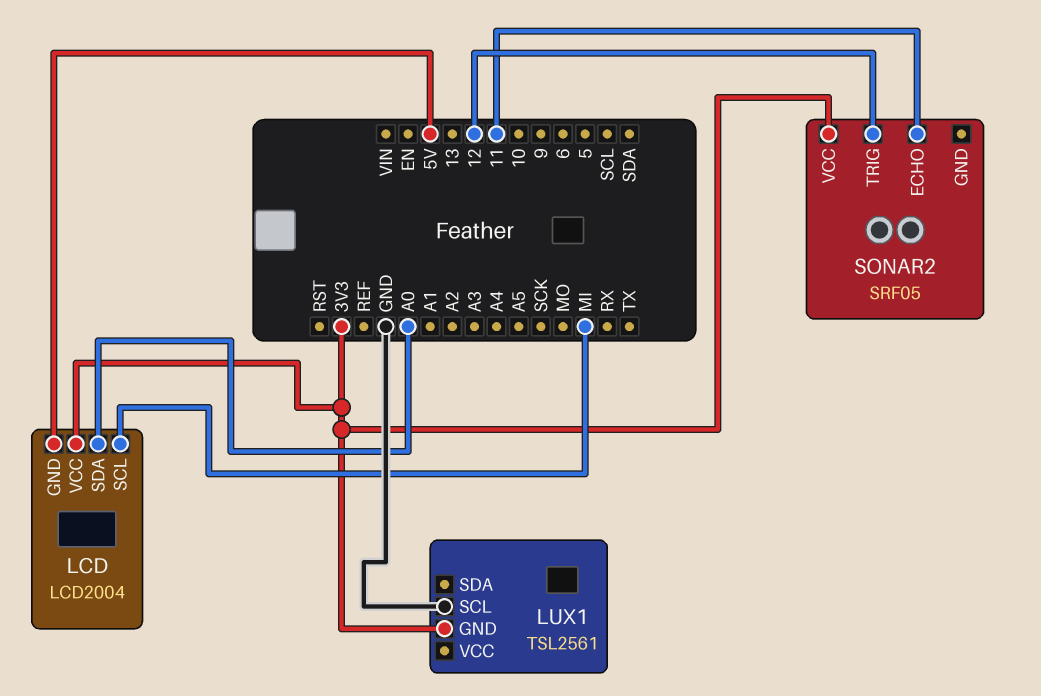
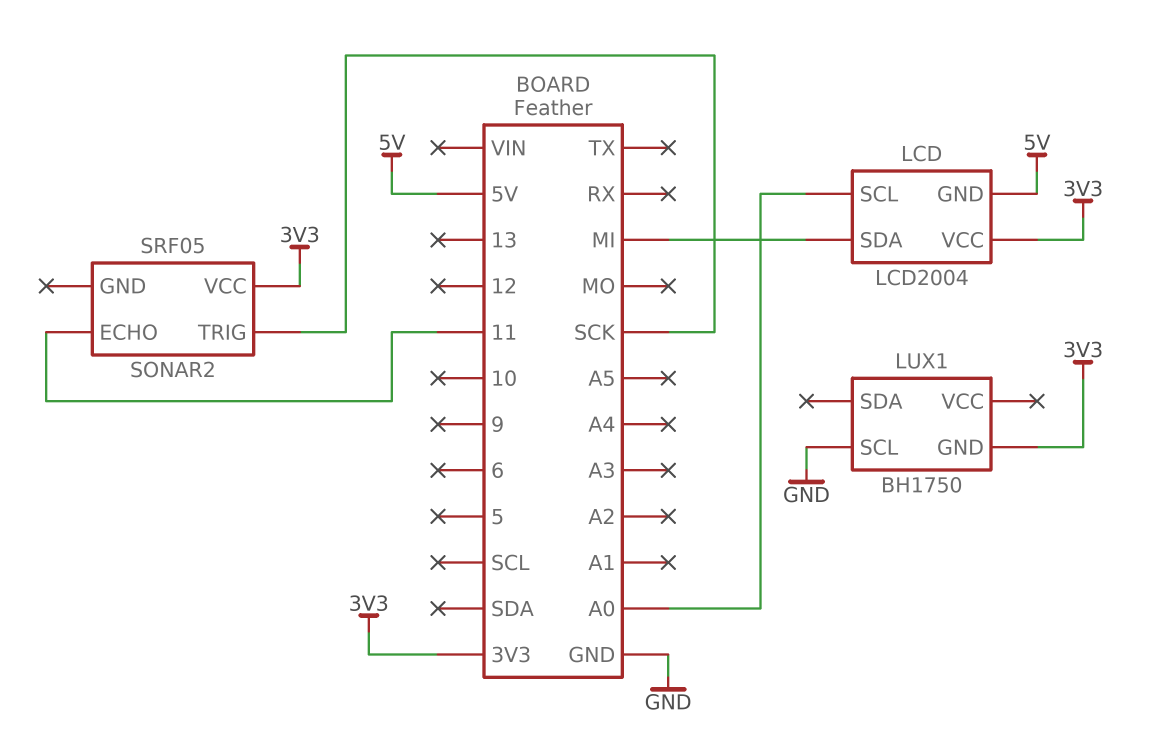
LCD pin SCL: MI -> A0
LCD pin SDA: A0 -> MI
LUX1: TSL2561 -> BH1750
SONAR2 pin TRIG: 12 -> SCK

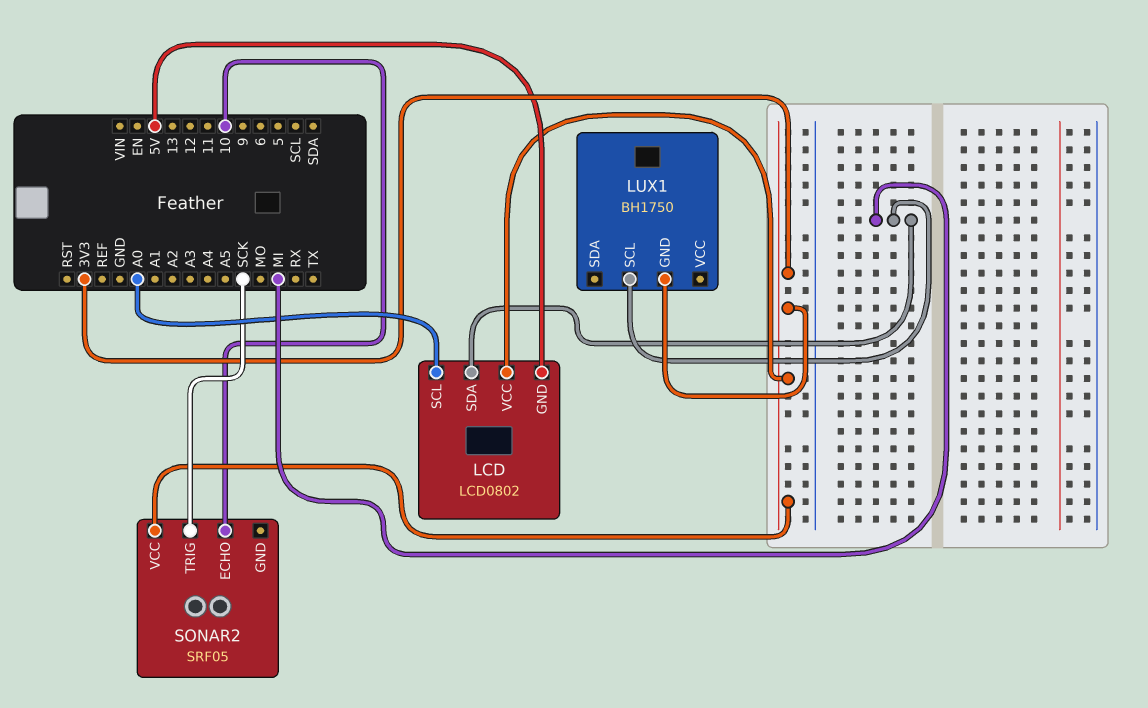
LCD: LCD2004 -> LCD0802
LUX1 pin SCL: GND -> MI
SONAR2 pin ECHO: 11 -> 10

